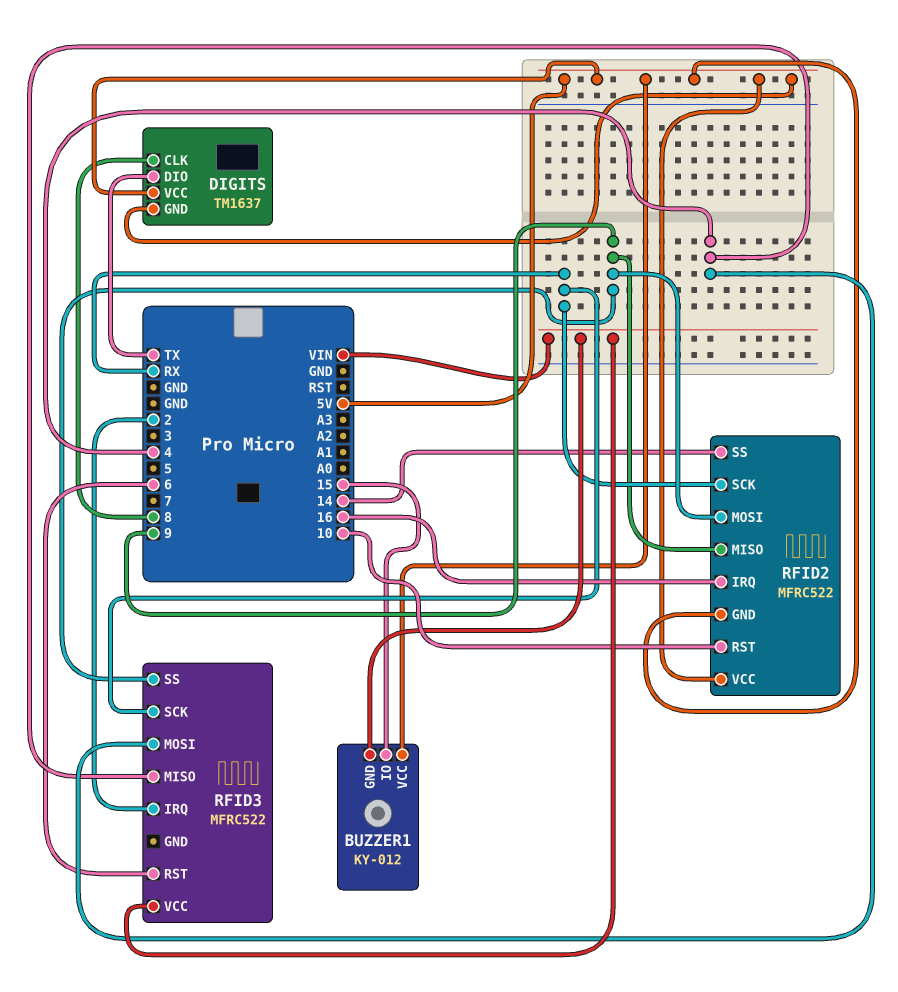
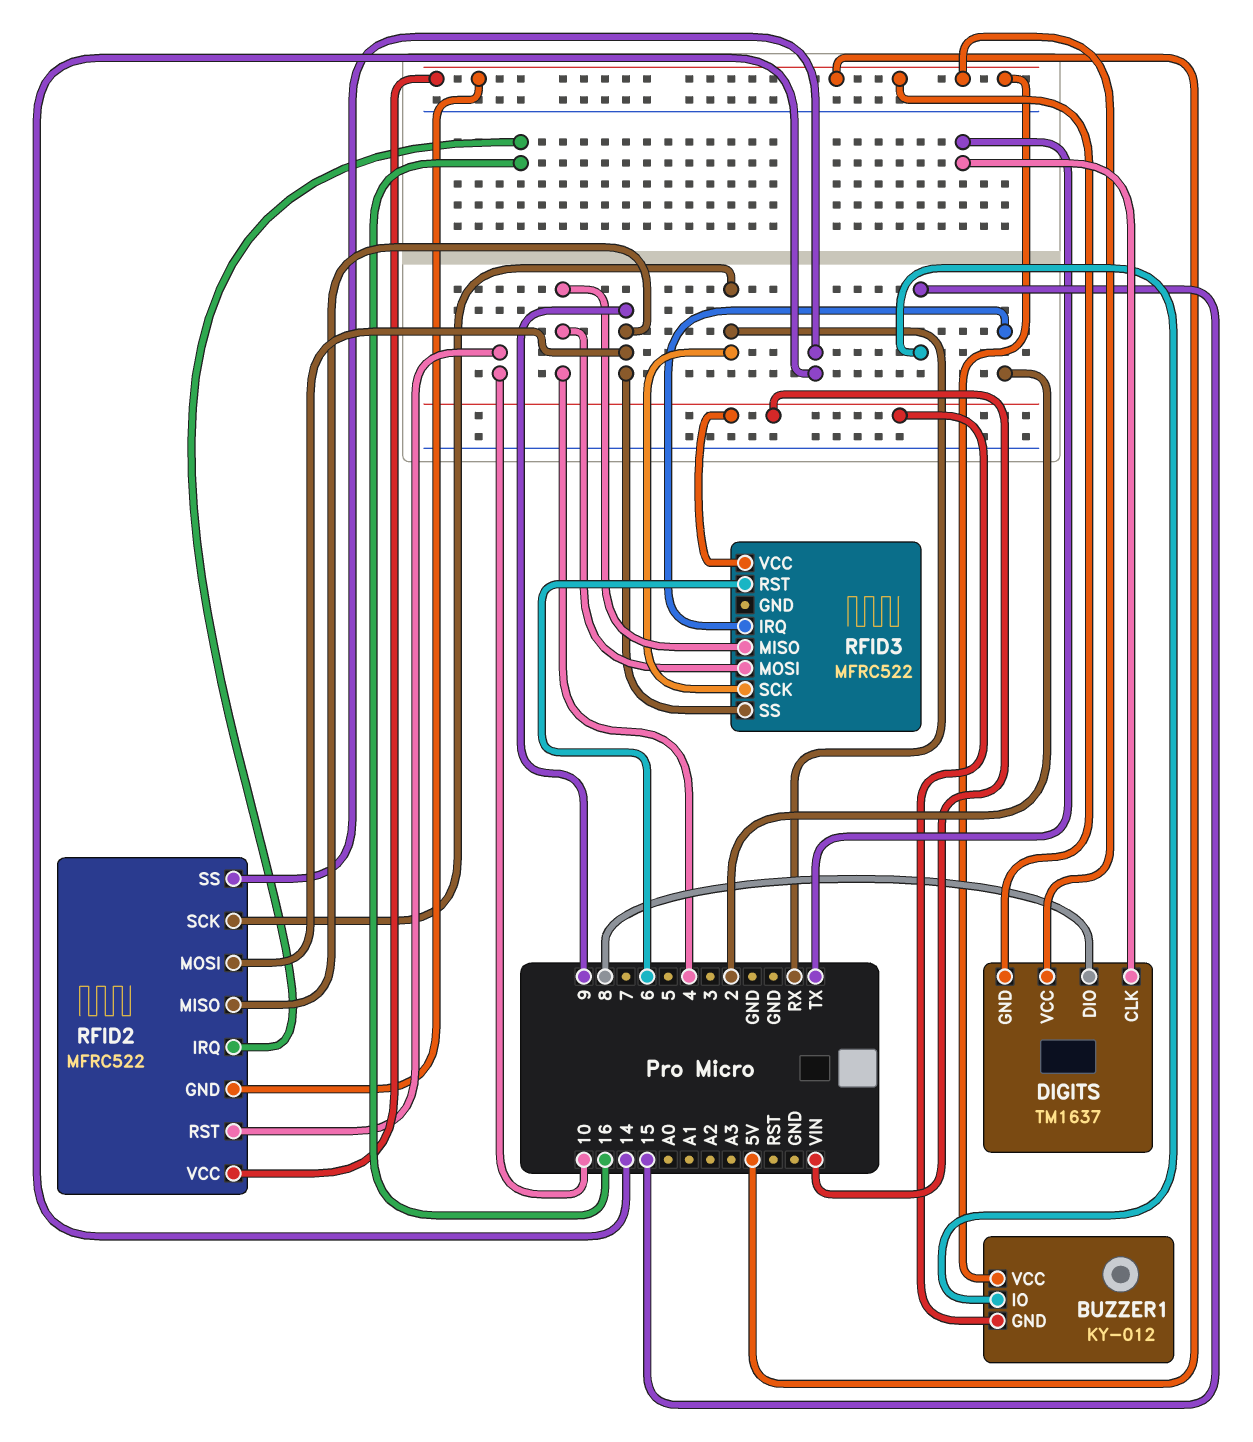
DIGITS pin CLK: 8 -> TX
DIGITS pin DIO: TX -> 8

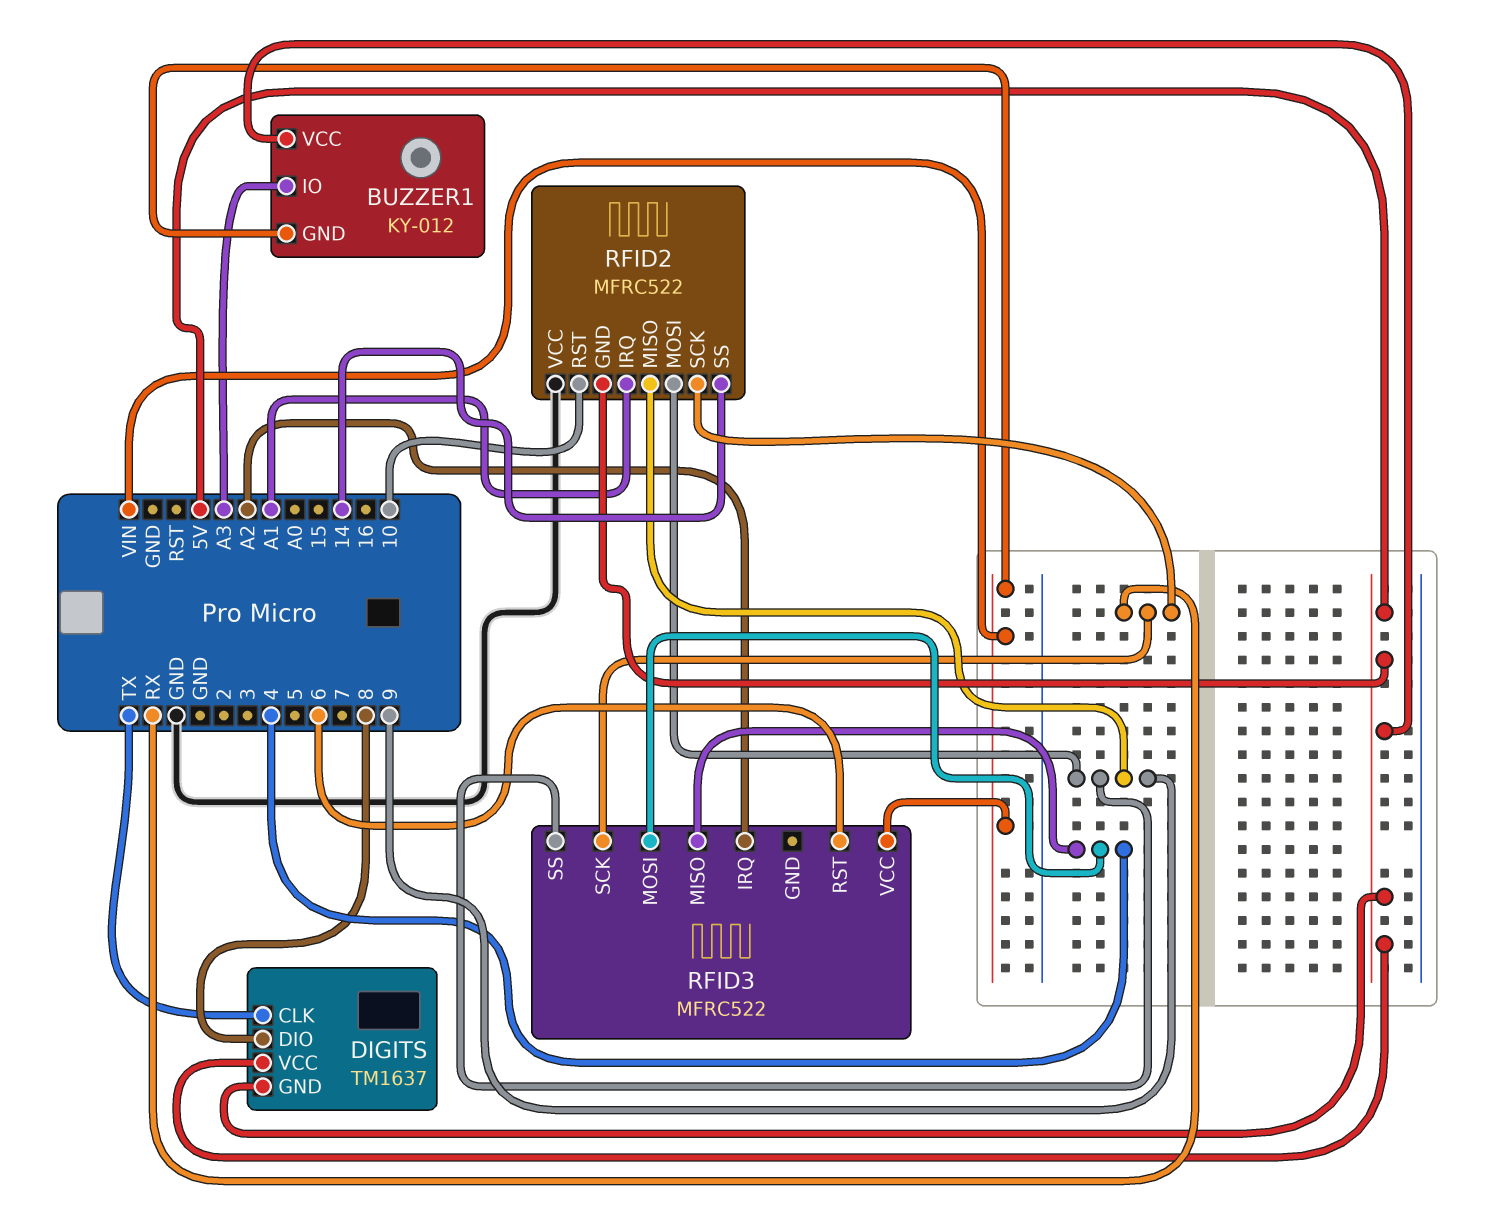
BUZZER1 pin IO: 15 -> A3
RFID2 pin IRQ: 16 -> A1
RFID2 pin VCC: 5V -> GND
RFID3 pin IRQ: 2 -> A2

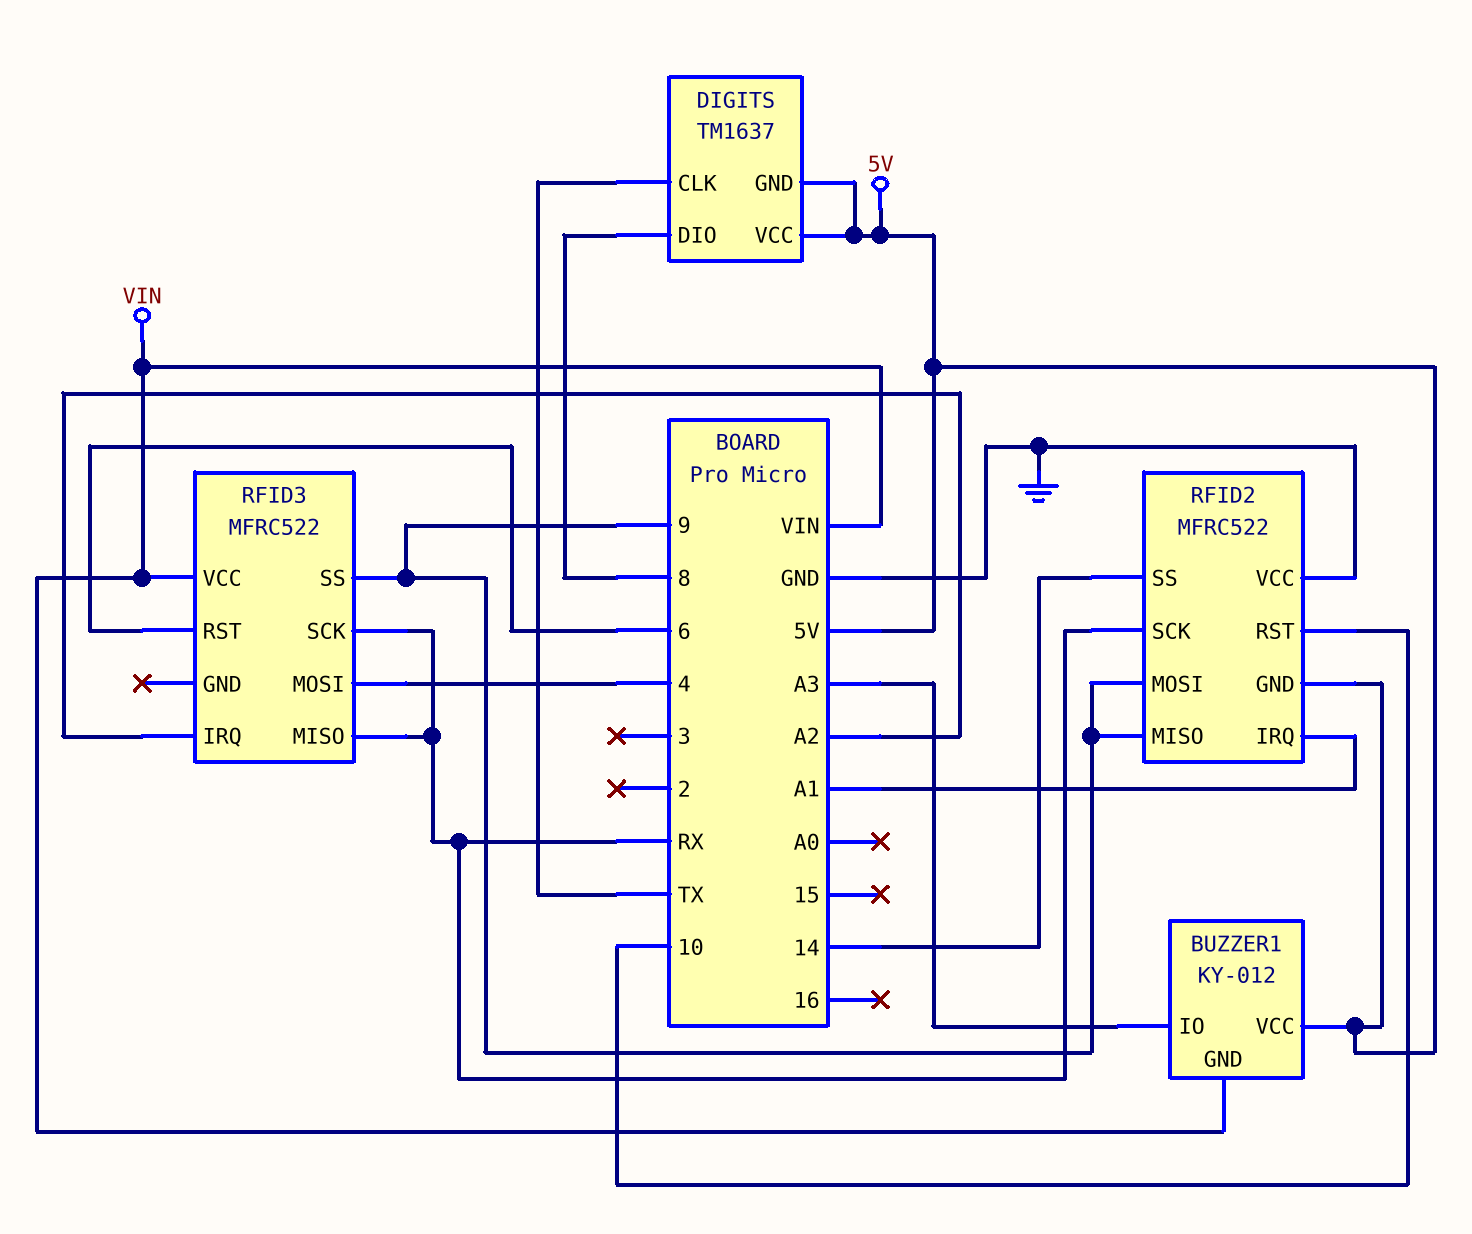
RFID3 pin MISO: 4 -> RX

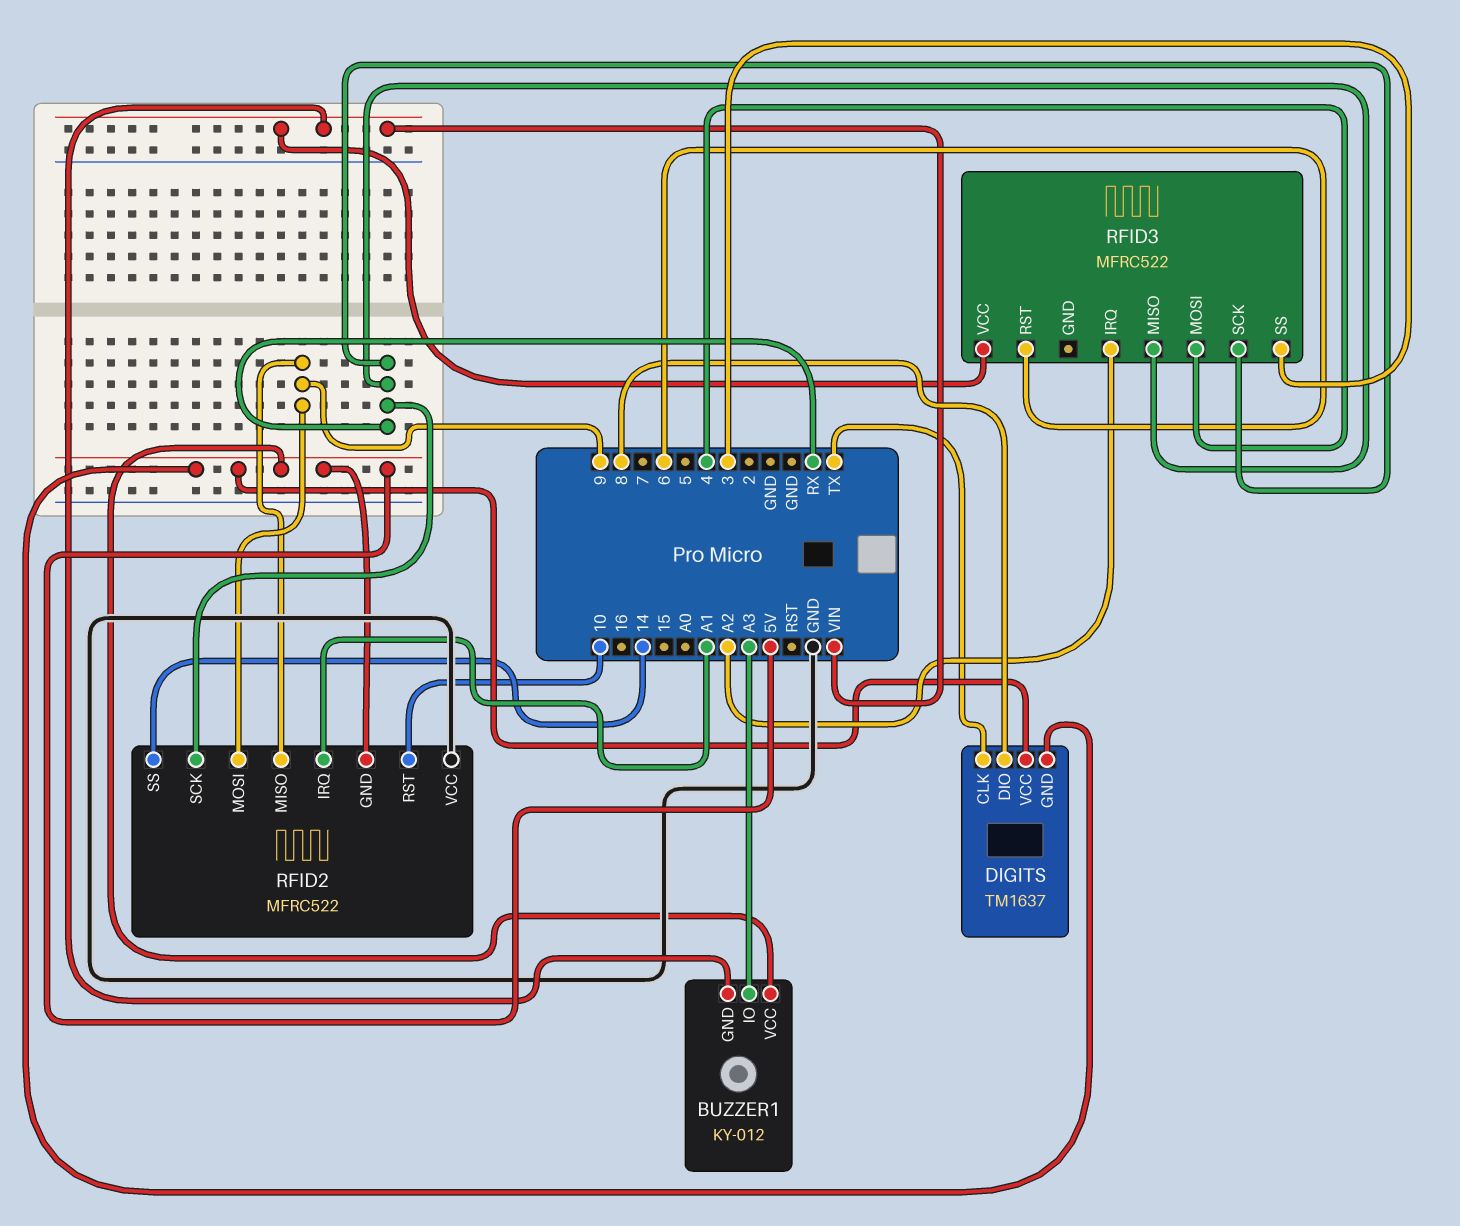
RFID3 pin SS: 9 -> 3

